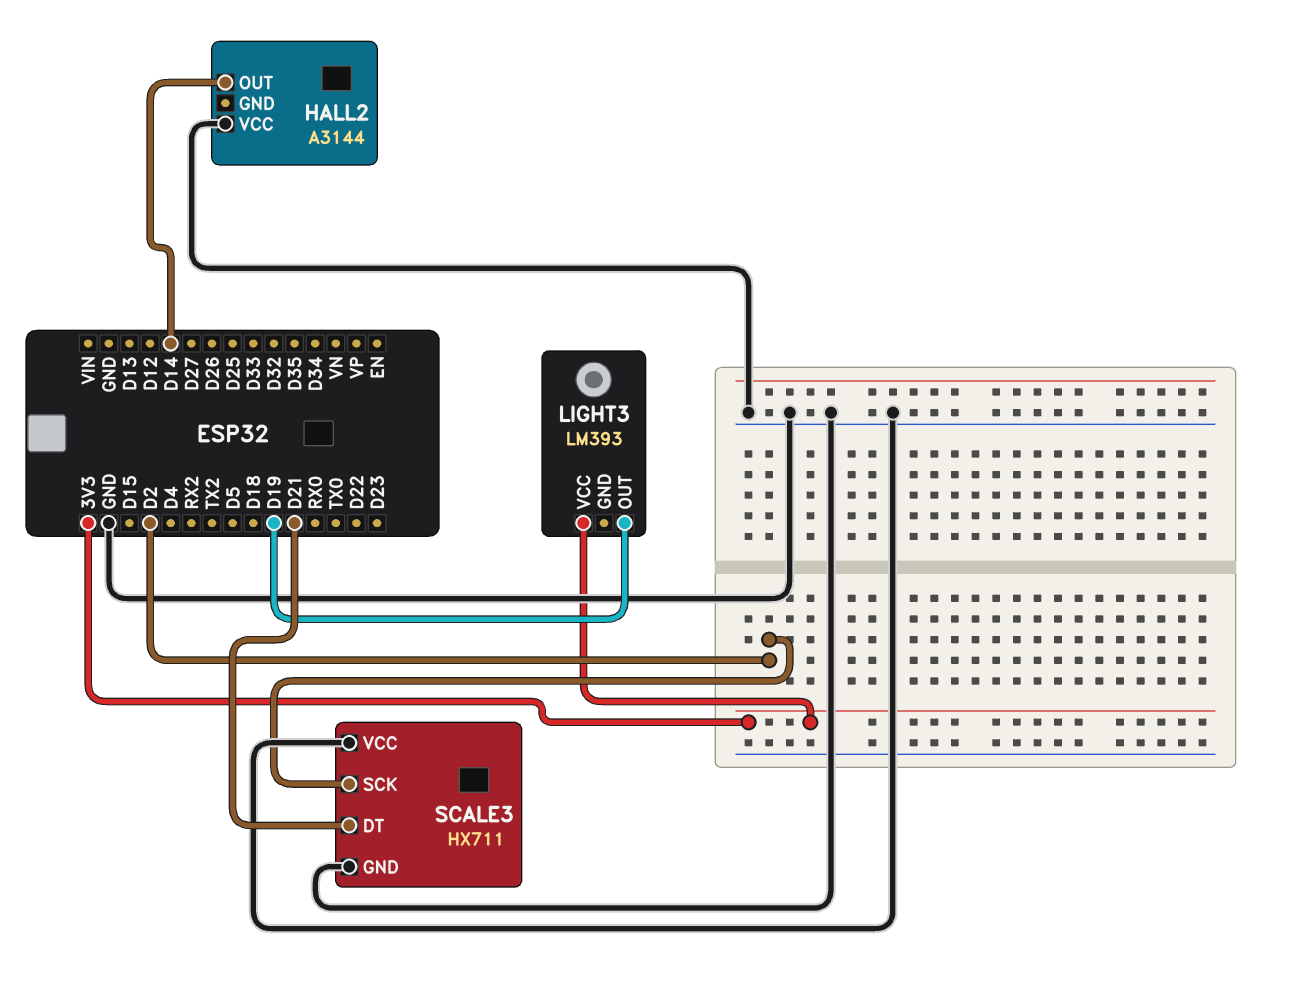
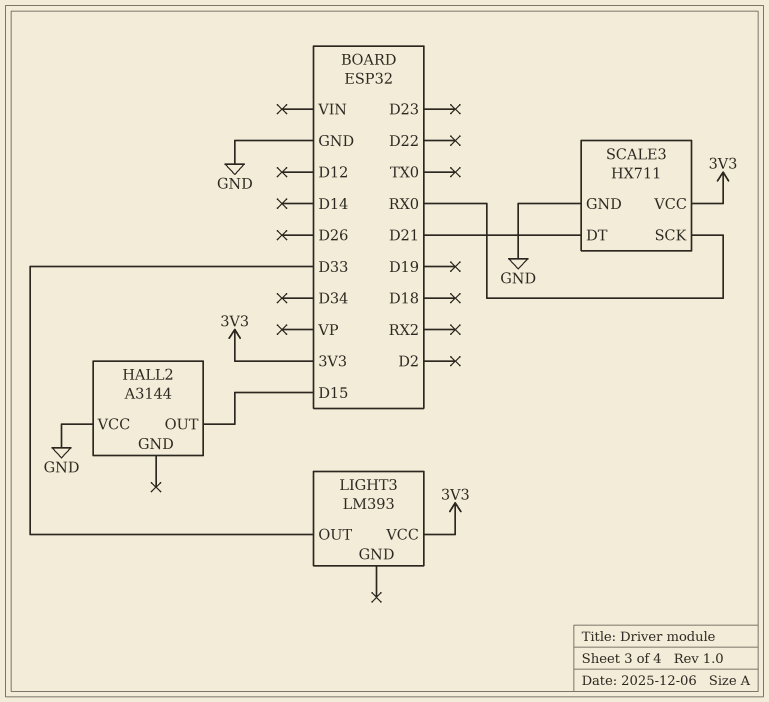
HALL2 pin OUT: D14 -> D15
LIGHT3 pin OUT: D19 -> D33
SCALE3 pin SCK: D2 -> RX0
SCALE3 pin VCC: GND -> 3V3

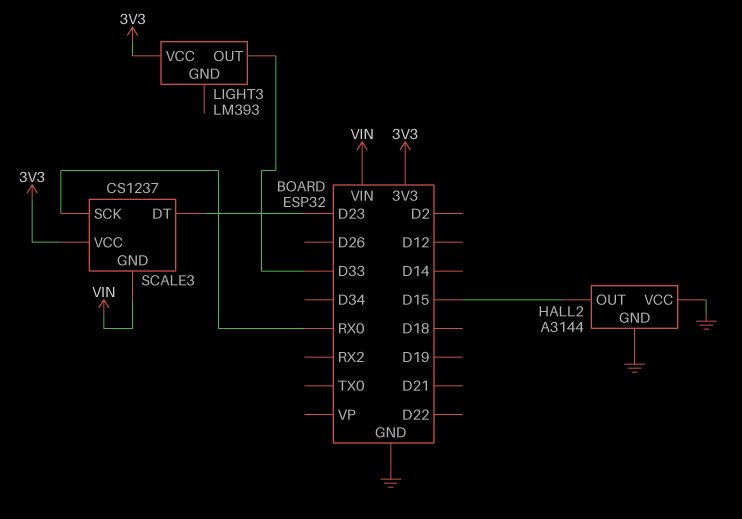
HALL2 pin GND: none -> GND
SCALE3: HX711 -> CS1237
SCALE3 pin DT: D21 -> D23
SCALE3 pin GND: GND -> VIN

